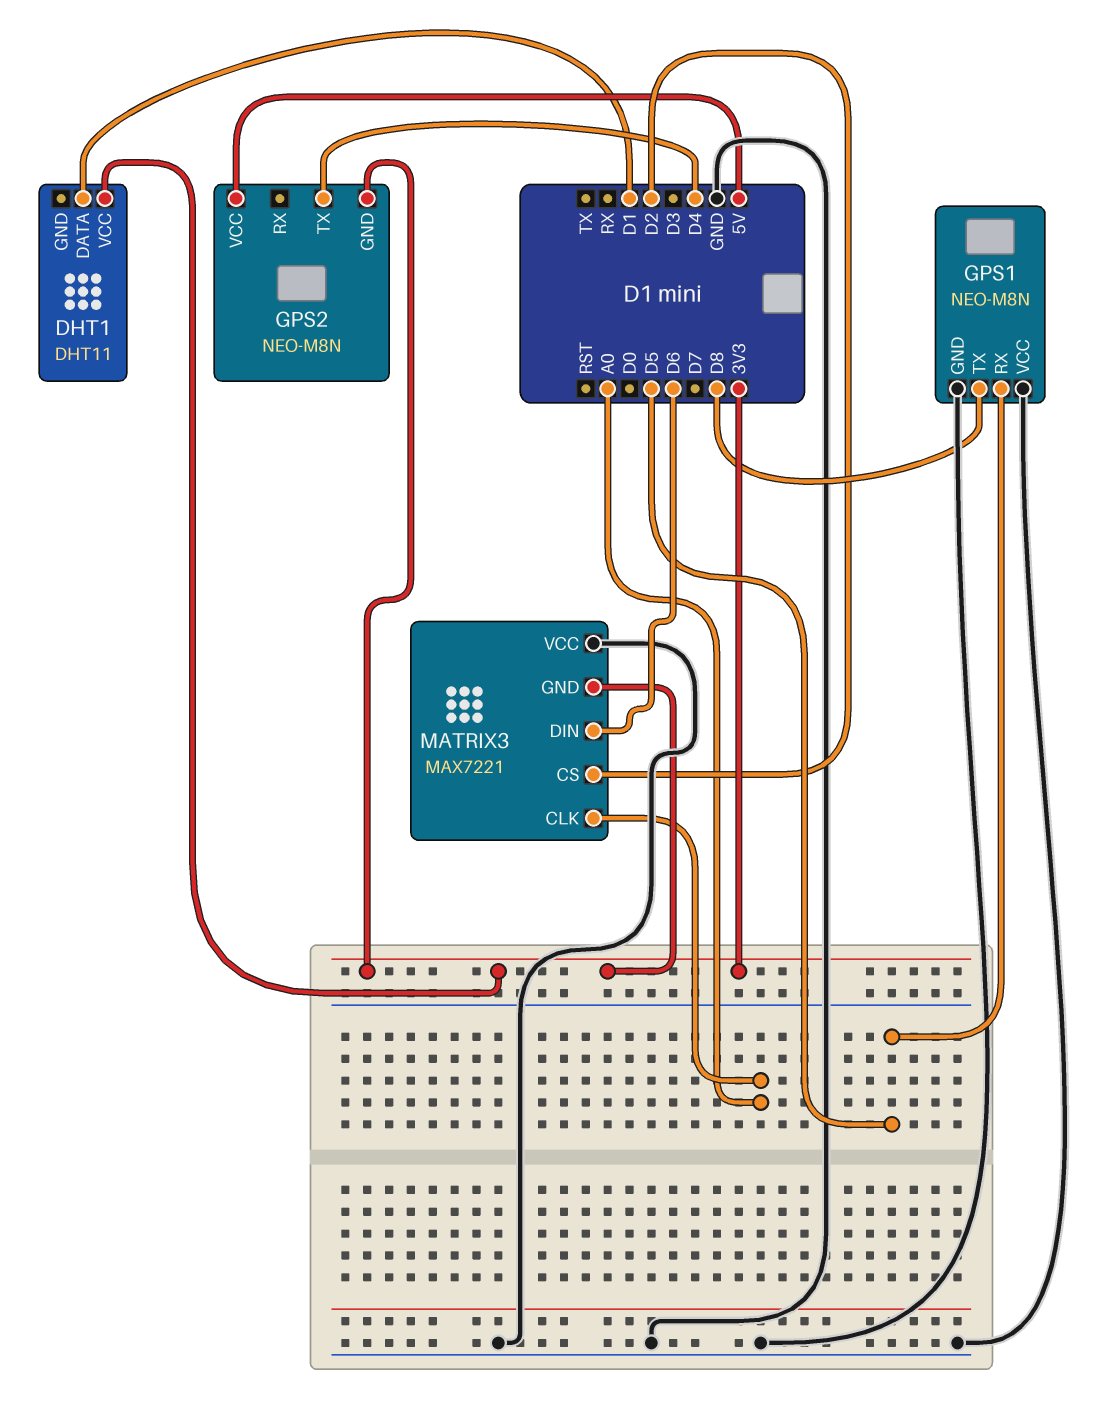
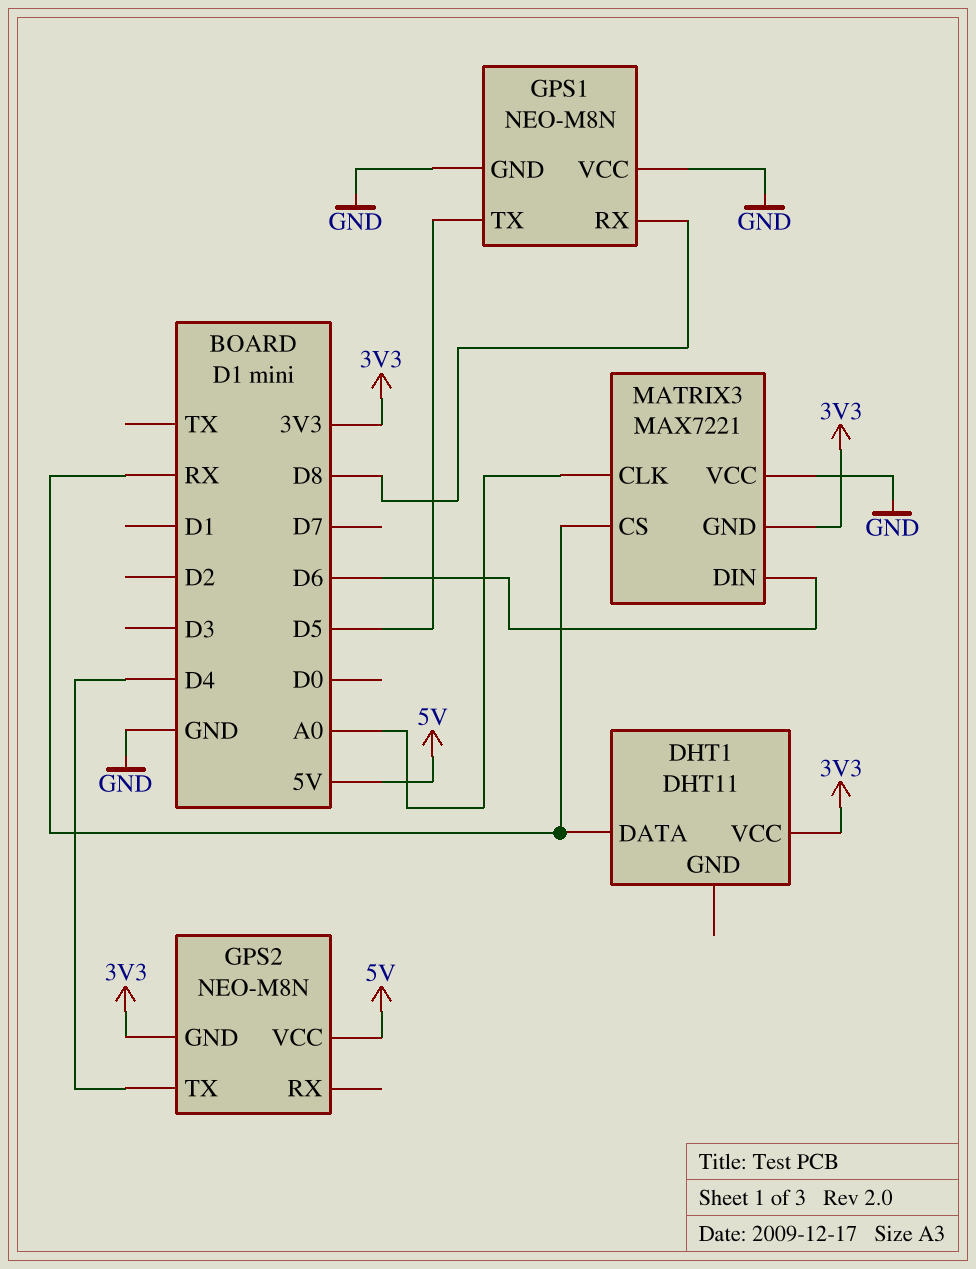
DHT1 pin DATA: D1 -> RX
GPS1 pin RX: D5 -> D8
GPS1 pin TX: D8 -> D5
MATRIX3 pin CS: D2 -> RX

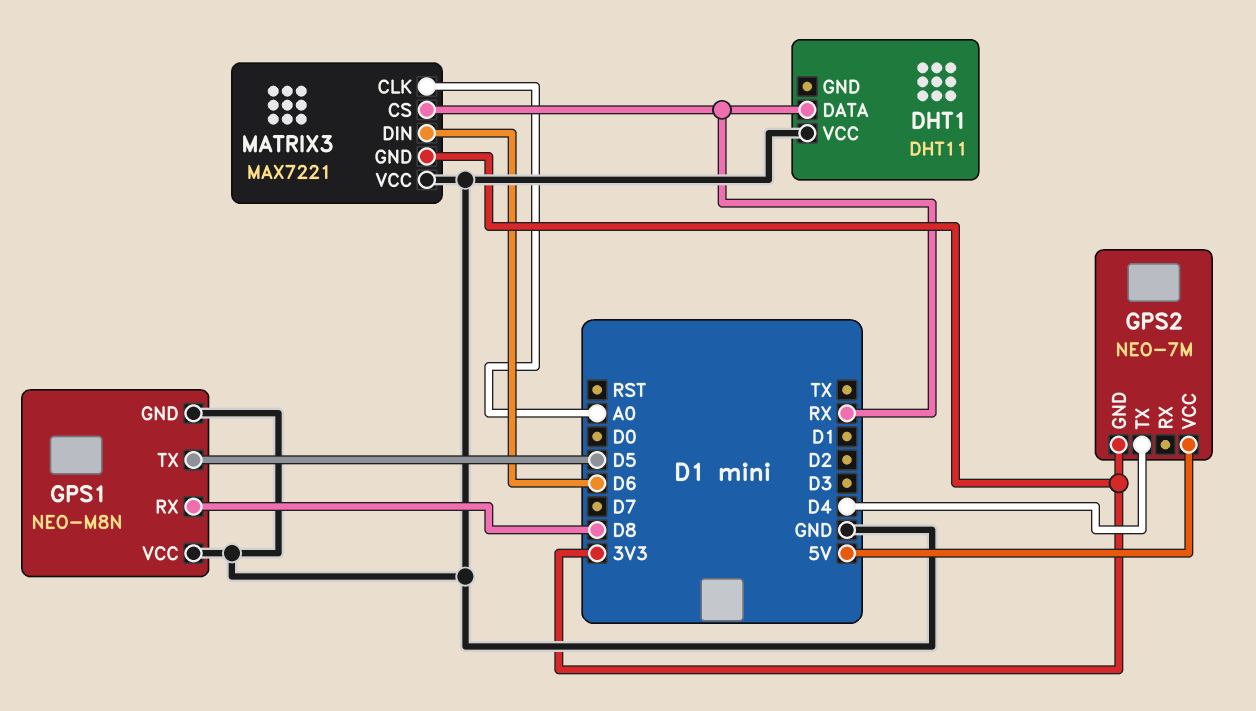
DHT1 pin VCC: 3V3 -> GND
GPS2: NEO-M8N -> NEO-7M

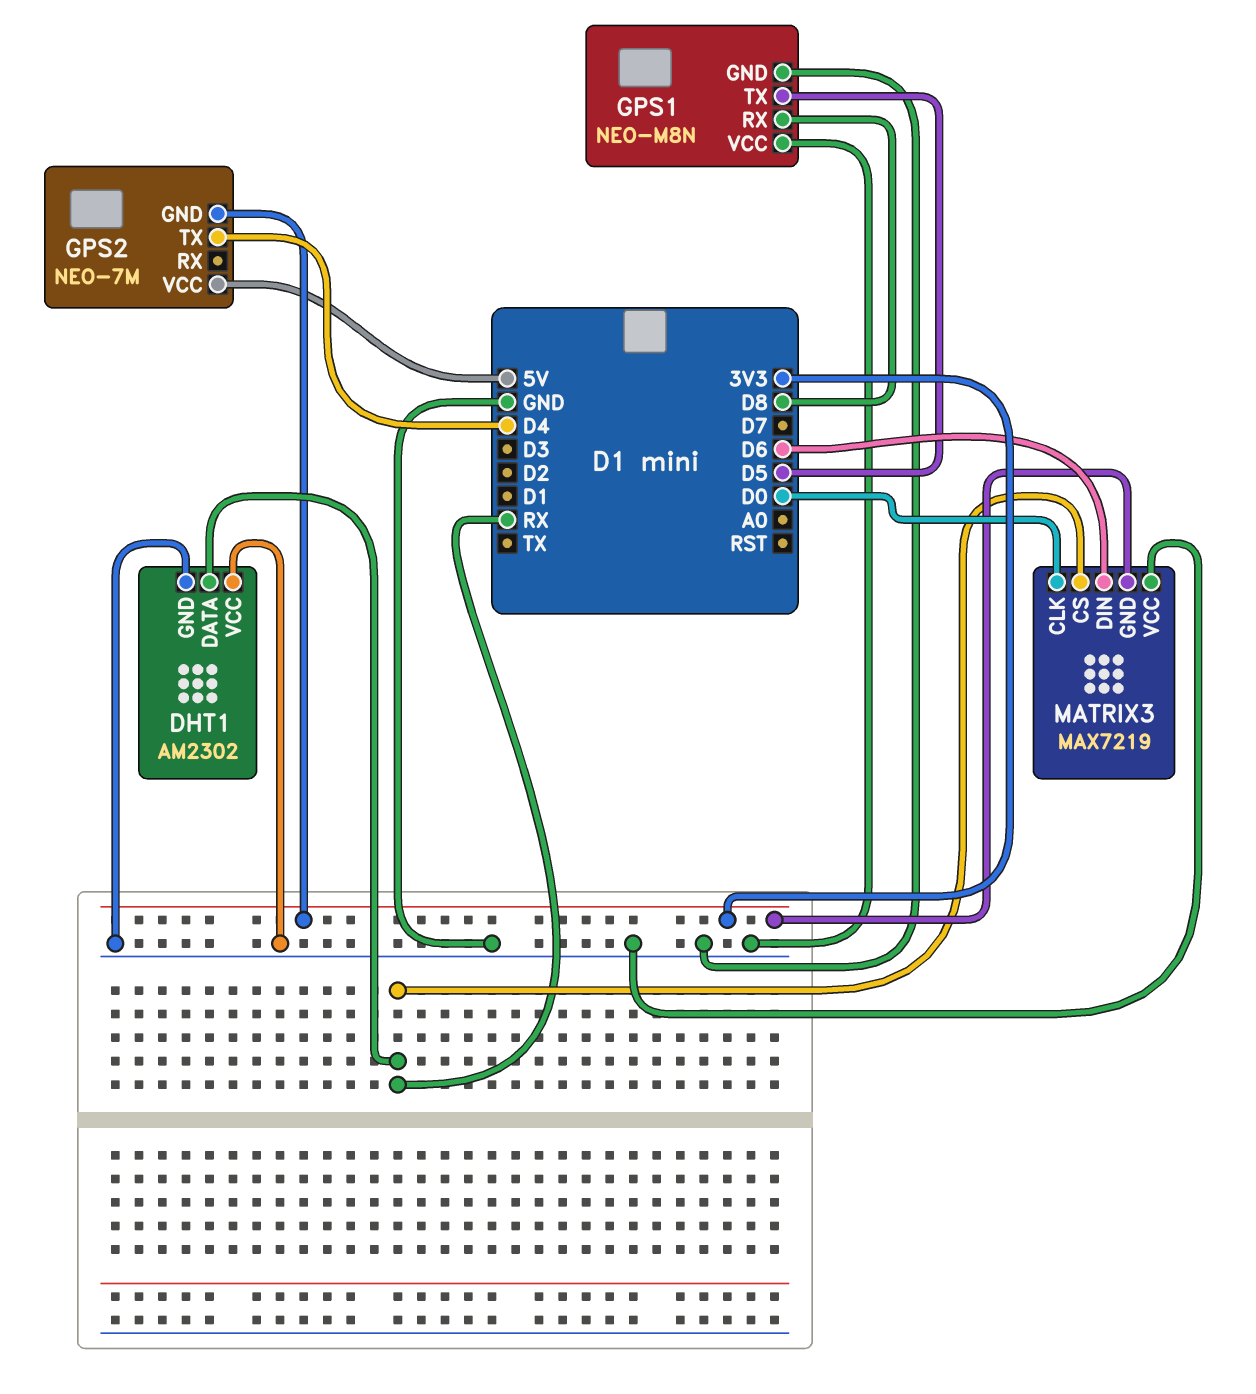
DHT1: DHT11 -> AM2302
DHT1 pin GND: none -> GND
MATRIX3: MAX7221 -> MAX7219
MATRIX3 pin CLK: A0 -> D0

